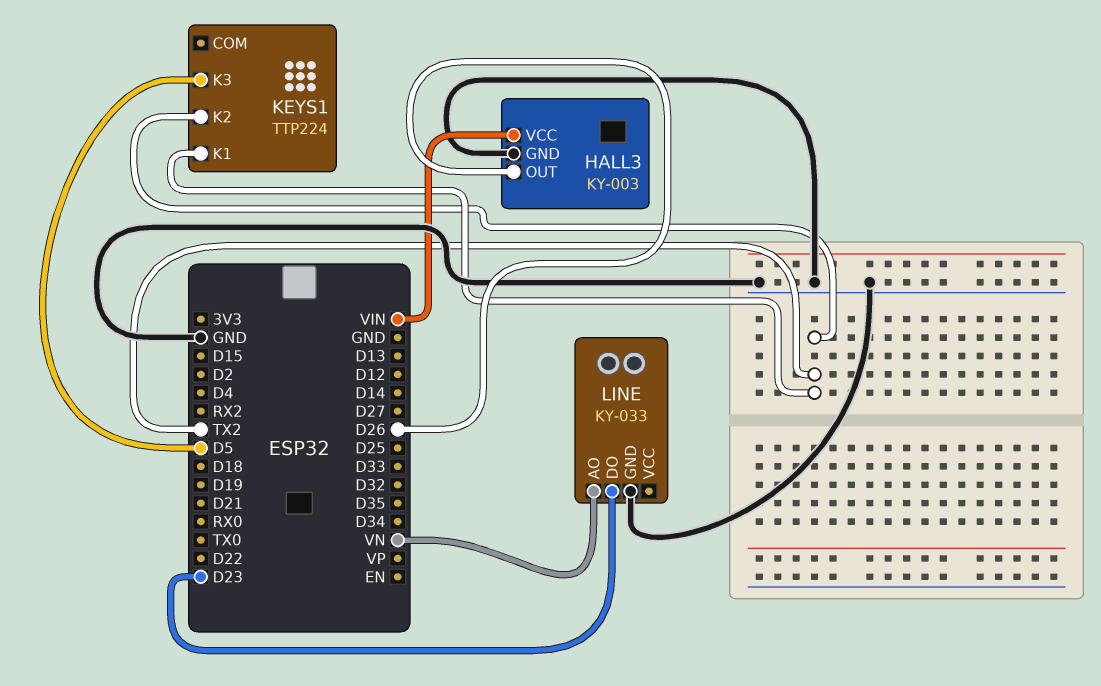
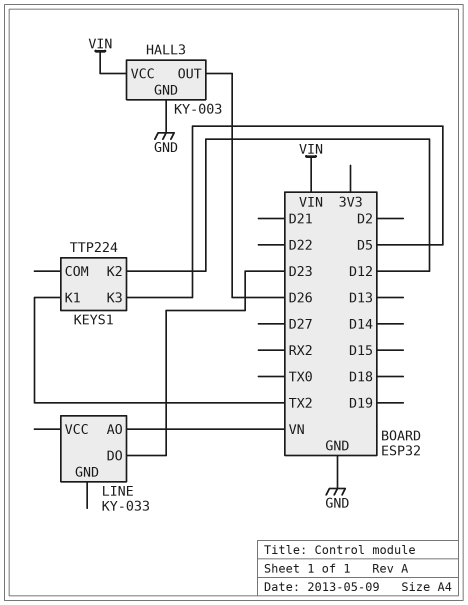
KEYS1 pin K2: TX2 -> D12
LINE pin GND: GND -> none

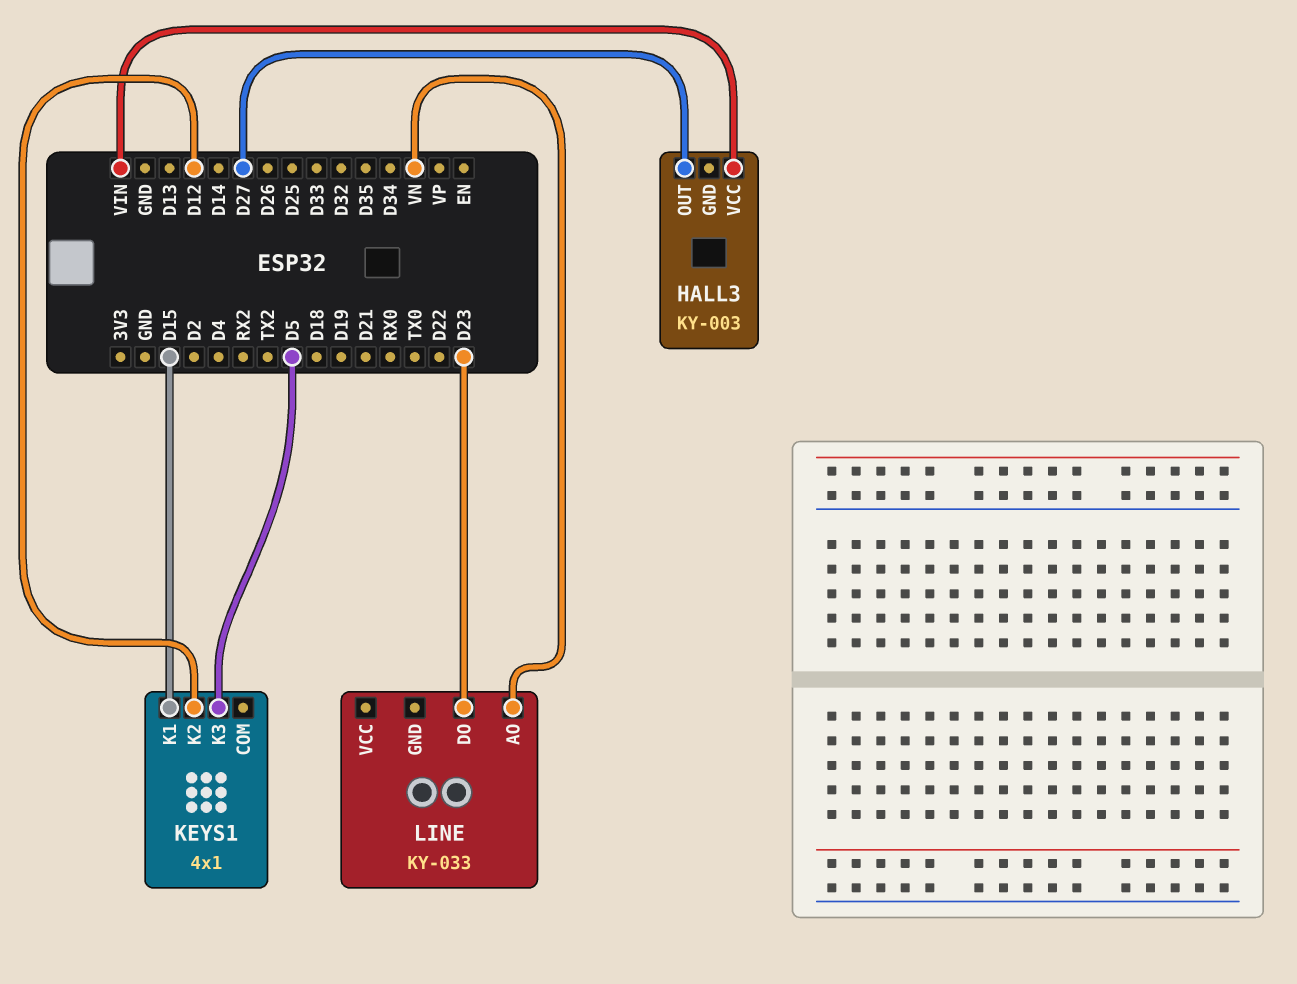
HALL3 pin GND: GND -> none
HALL3 pin OUT: D26 -> D27
KEYS1: TTP224 -> 4x1
KEYS1 pin K1: TX2 -> D15

